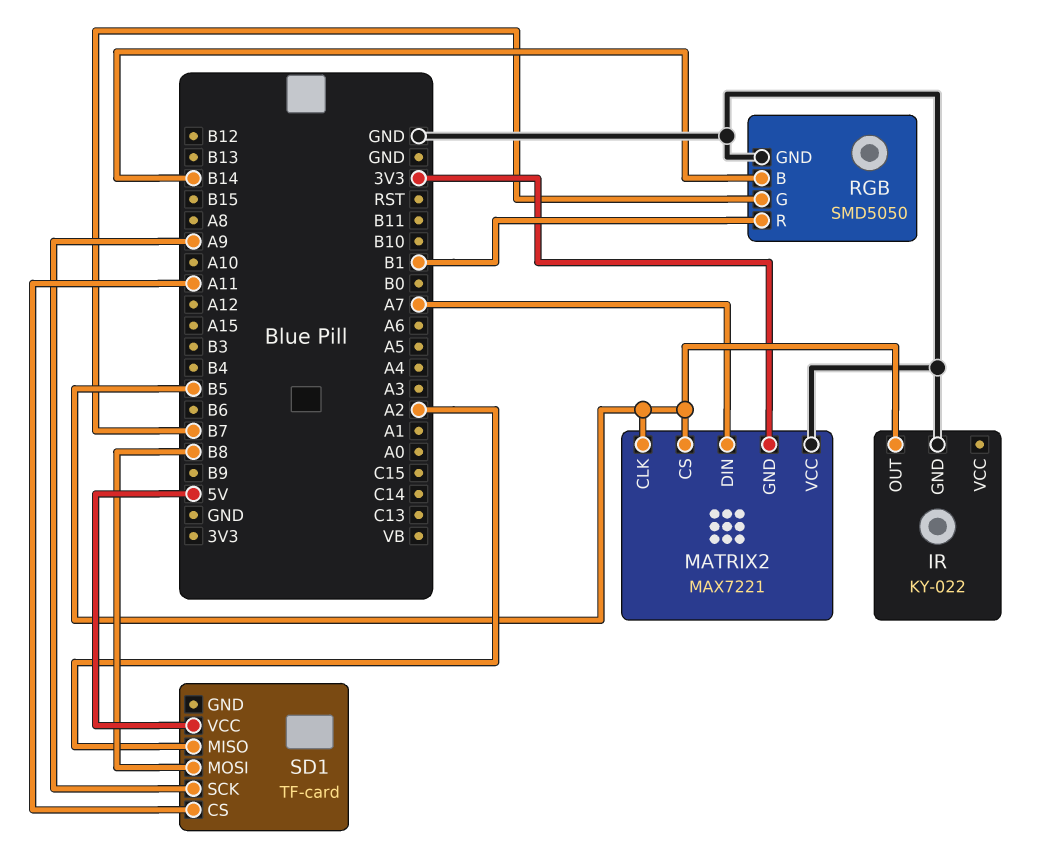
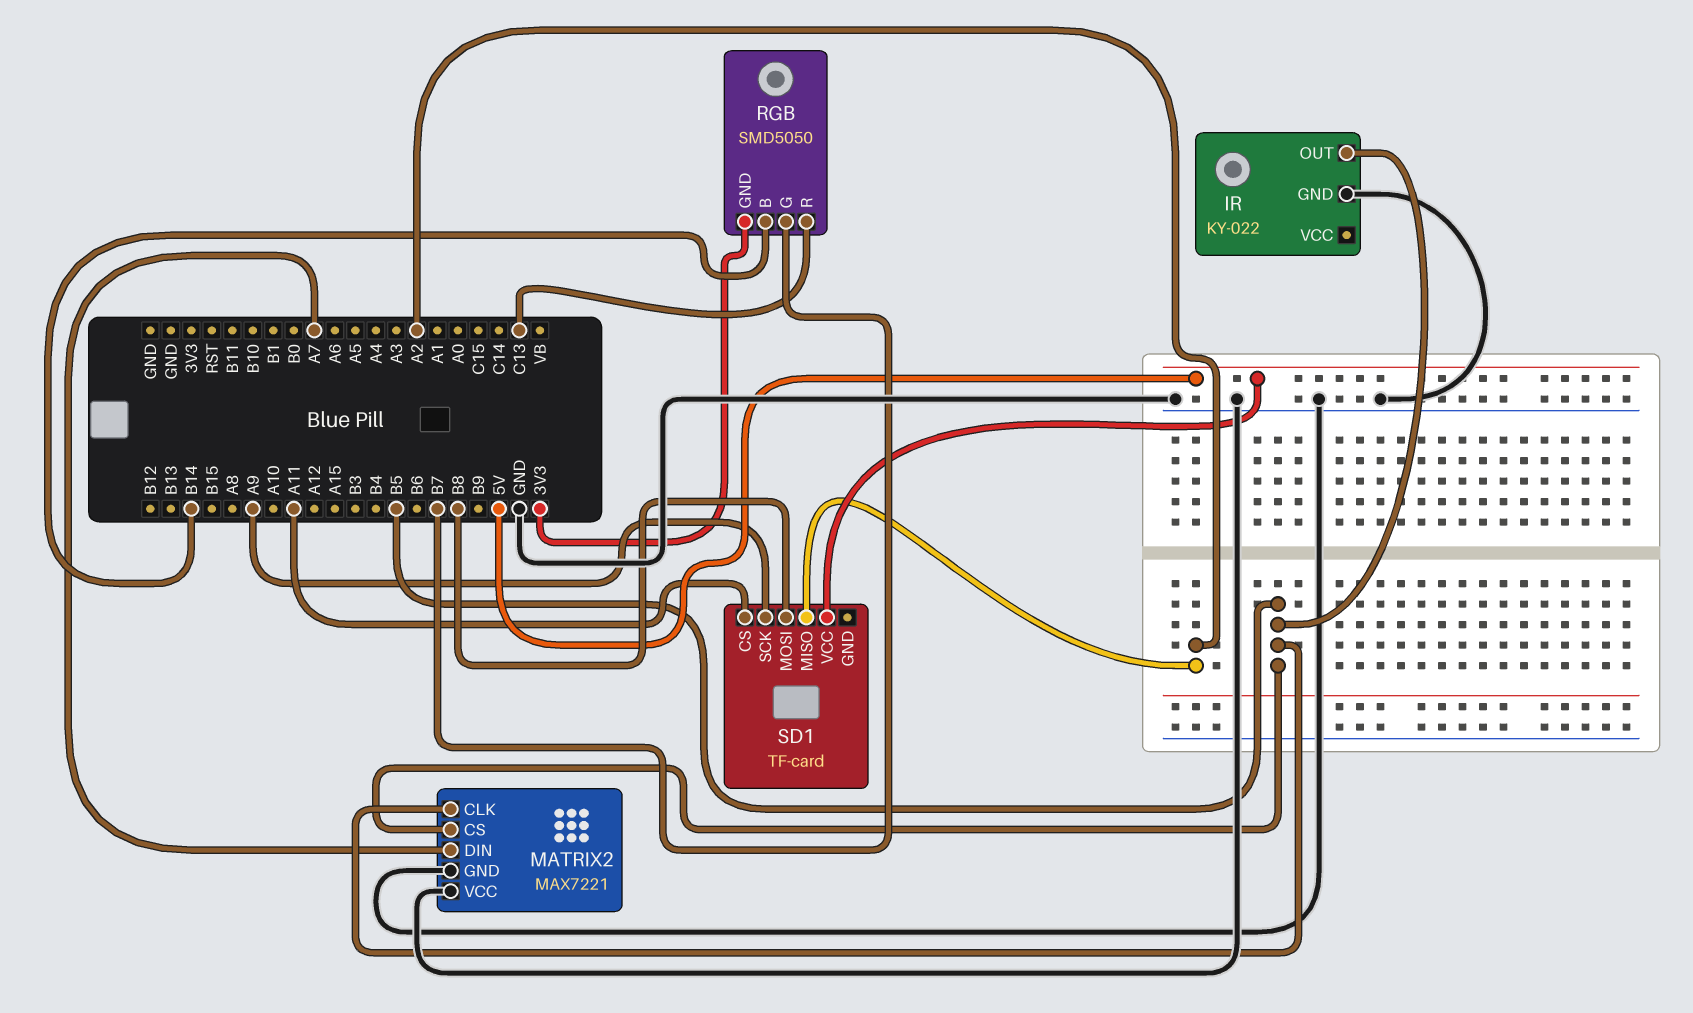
MATRIX2 pin GND: 3V3 -> GND
RGB pin GND: GND -> 3V3
RGB pin R: B1 -> C13

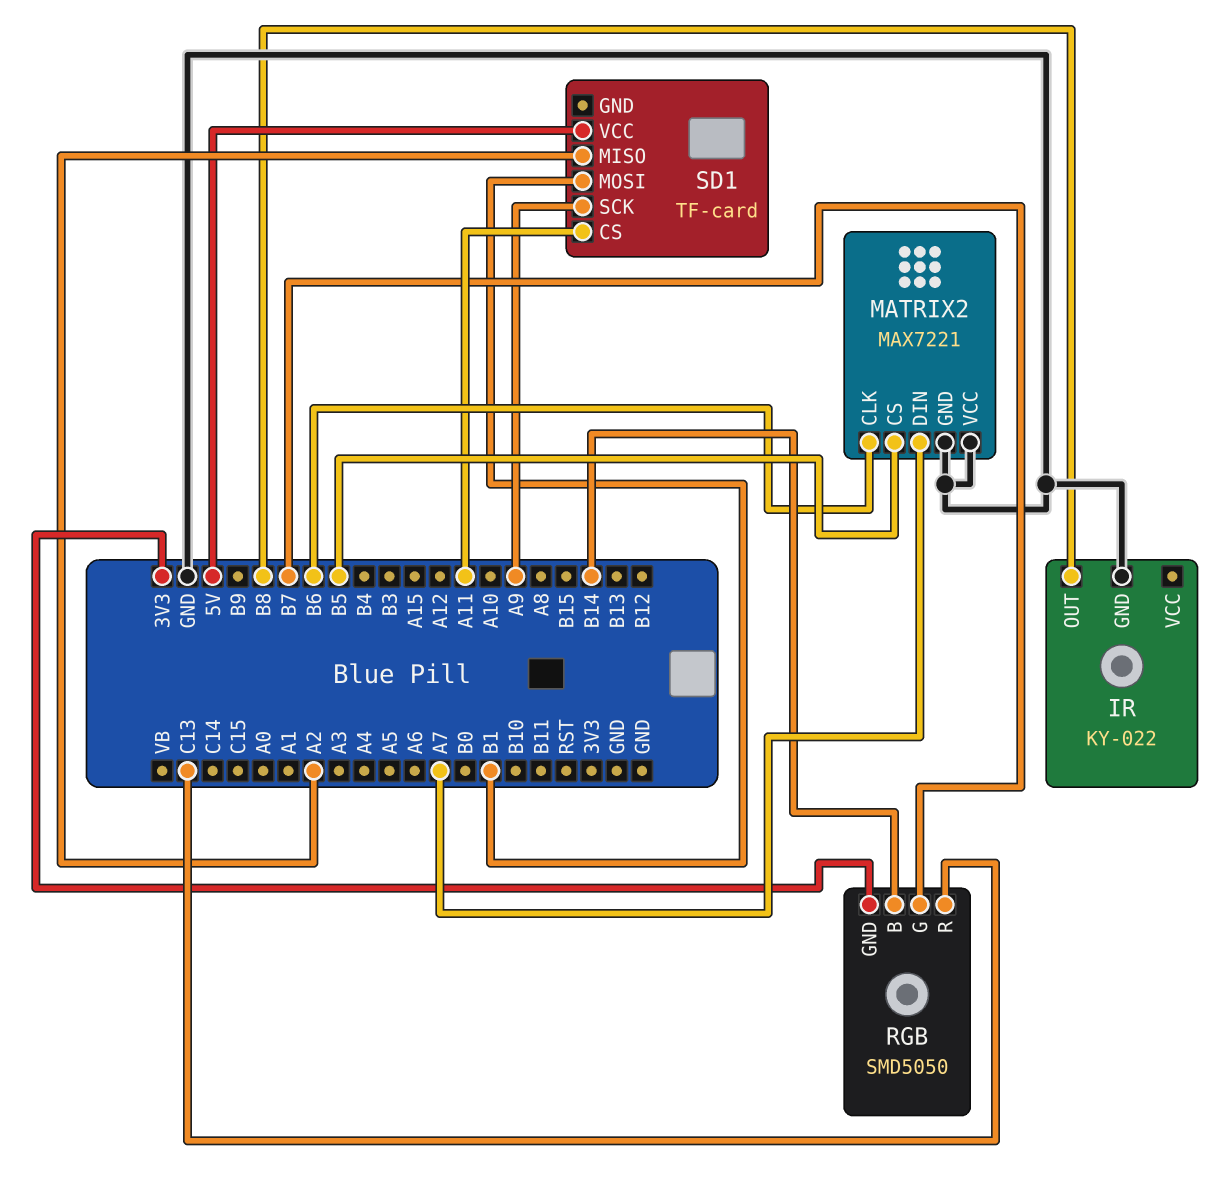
IR pin OUT: B5 -> B8
MATRIX2 pin CLK: B5 -> B6
SD1 pin MOSI: B8 -> B1

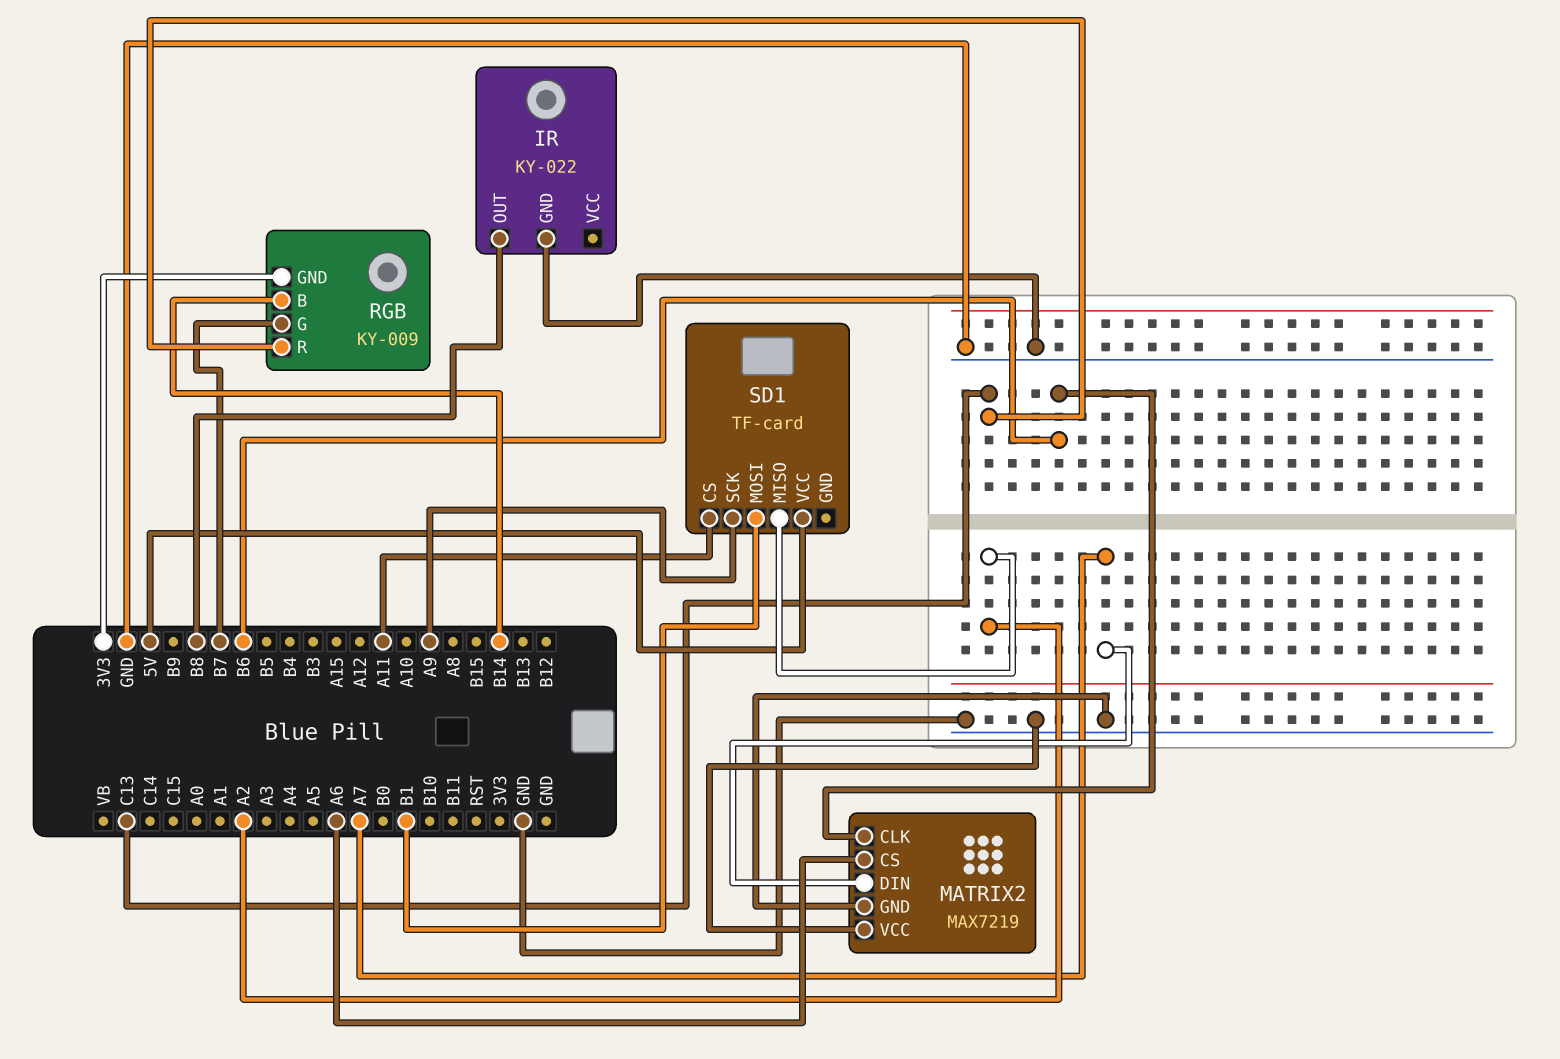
MATRIX2: MAX7221 -> MAX7219
MATRIX2 pin CS: B5 -> A6
RGB: SMD5050 -> KY-009

